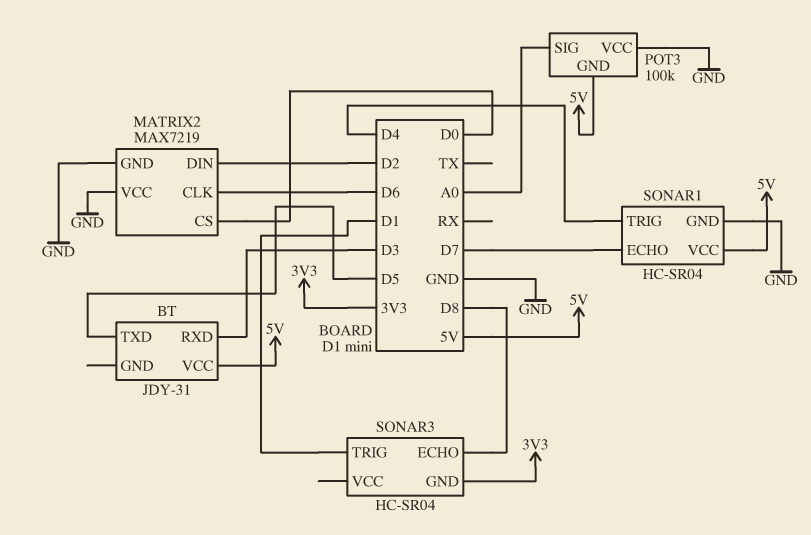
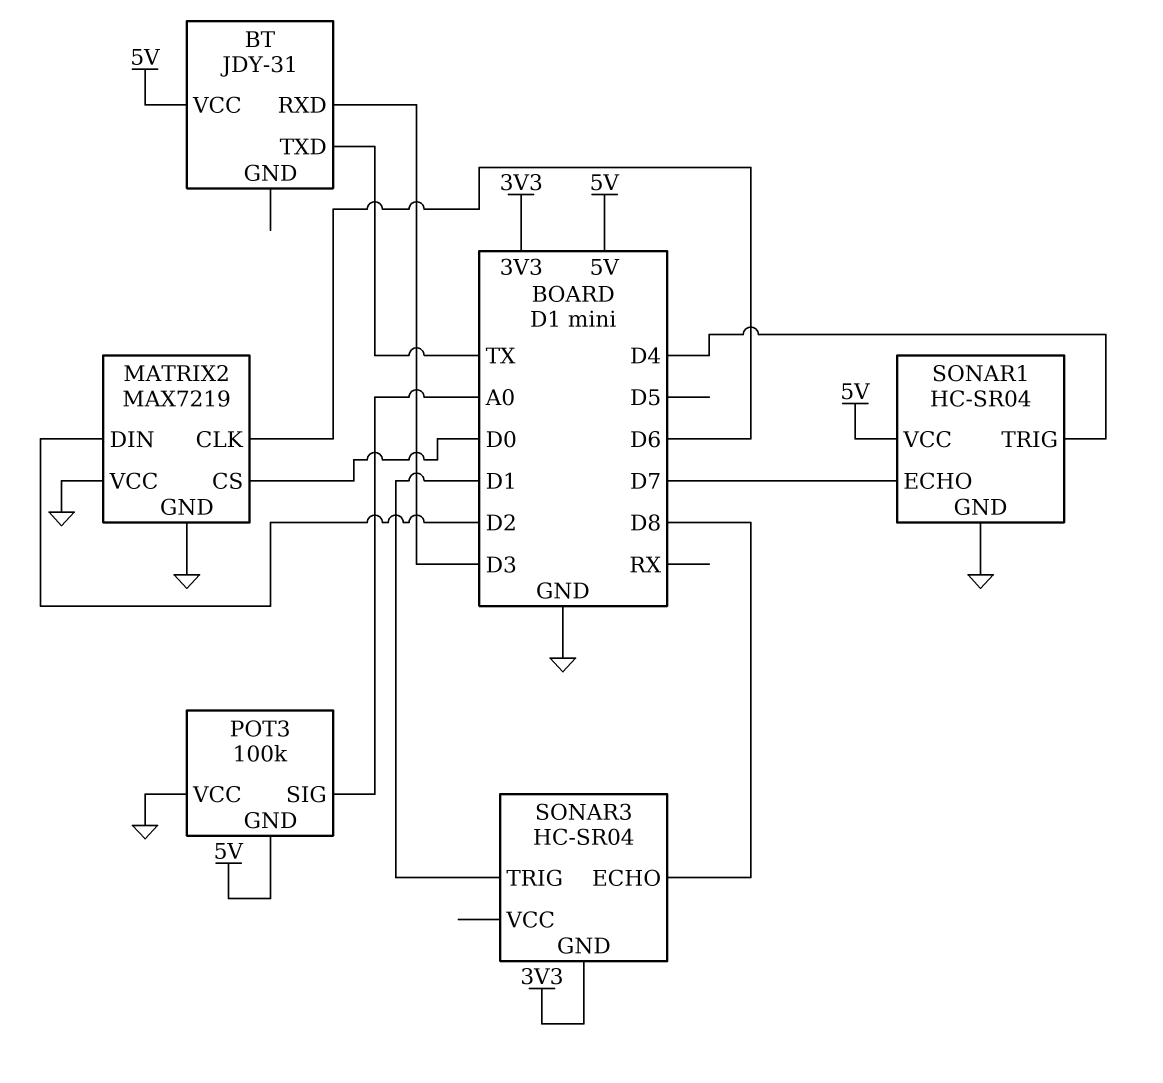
BT pin TXD: D5 -> TX

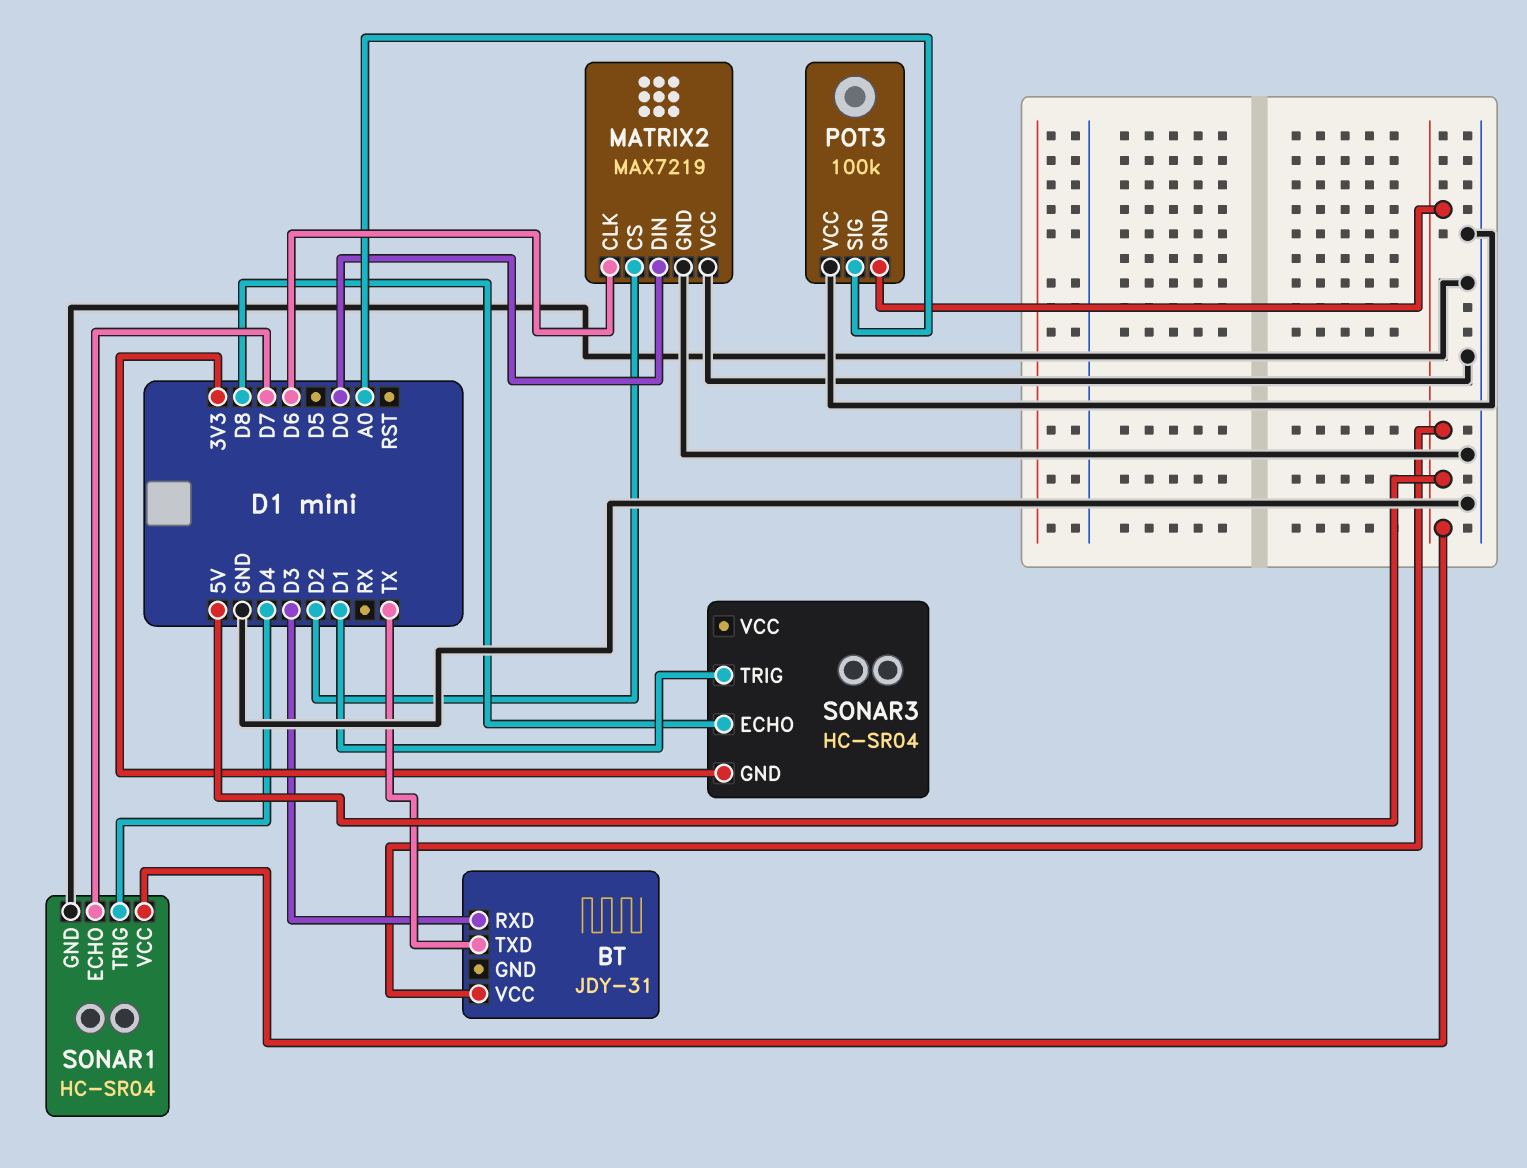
MATRIX2 pin CS: D0 -> D2
MATRIX2 pin DIN: D2 -> D0

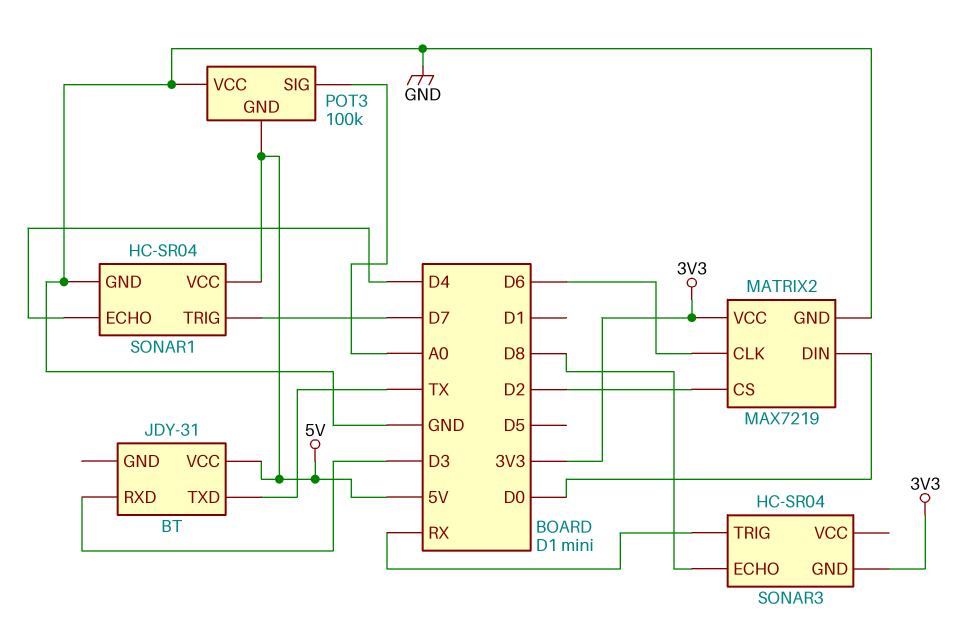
MATRIX2 pin VCC: GND -> 3V3
SONAR1 pin ECHO: D7 -> D4
SONAR1 pin TRIG: D4 -> D7
SONAR3 pin TRIG: D1 -> RX

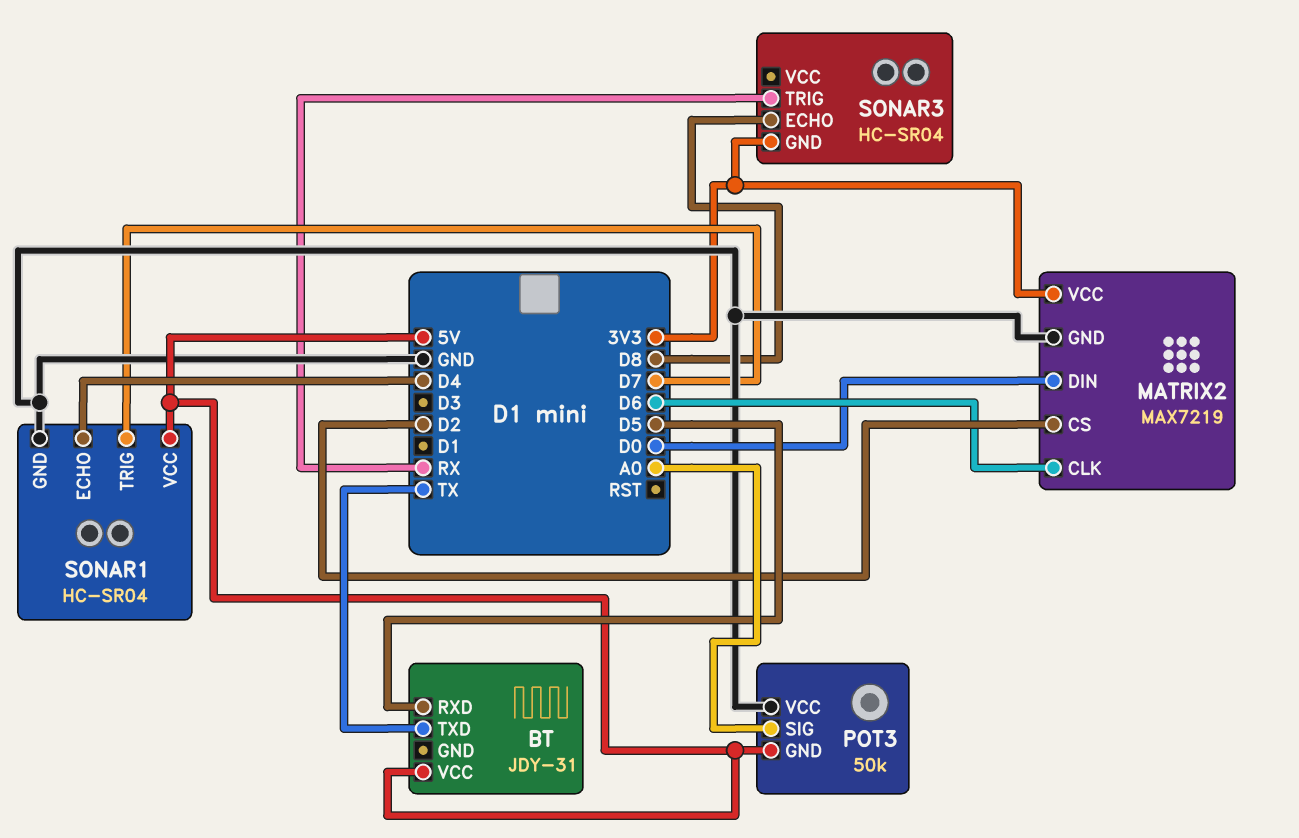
BT pin RXD: D3 -> D5
POT3: 100k -> 50k

